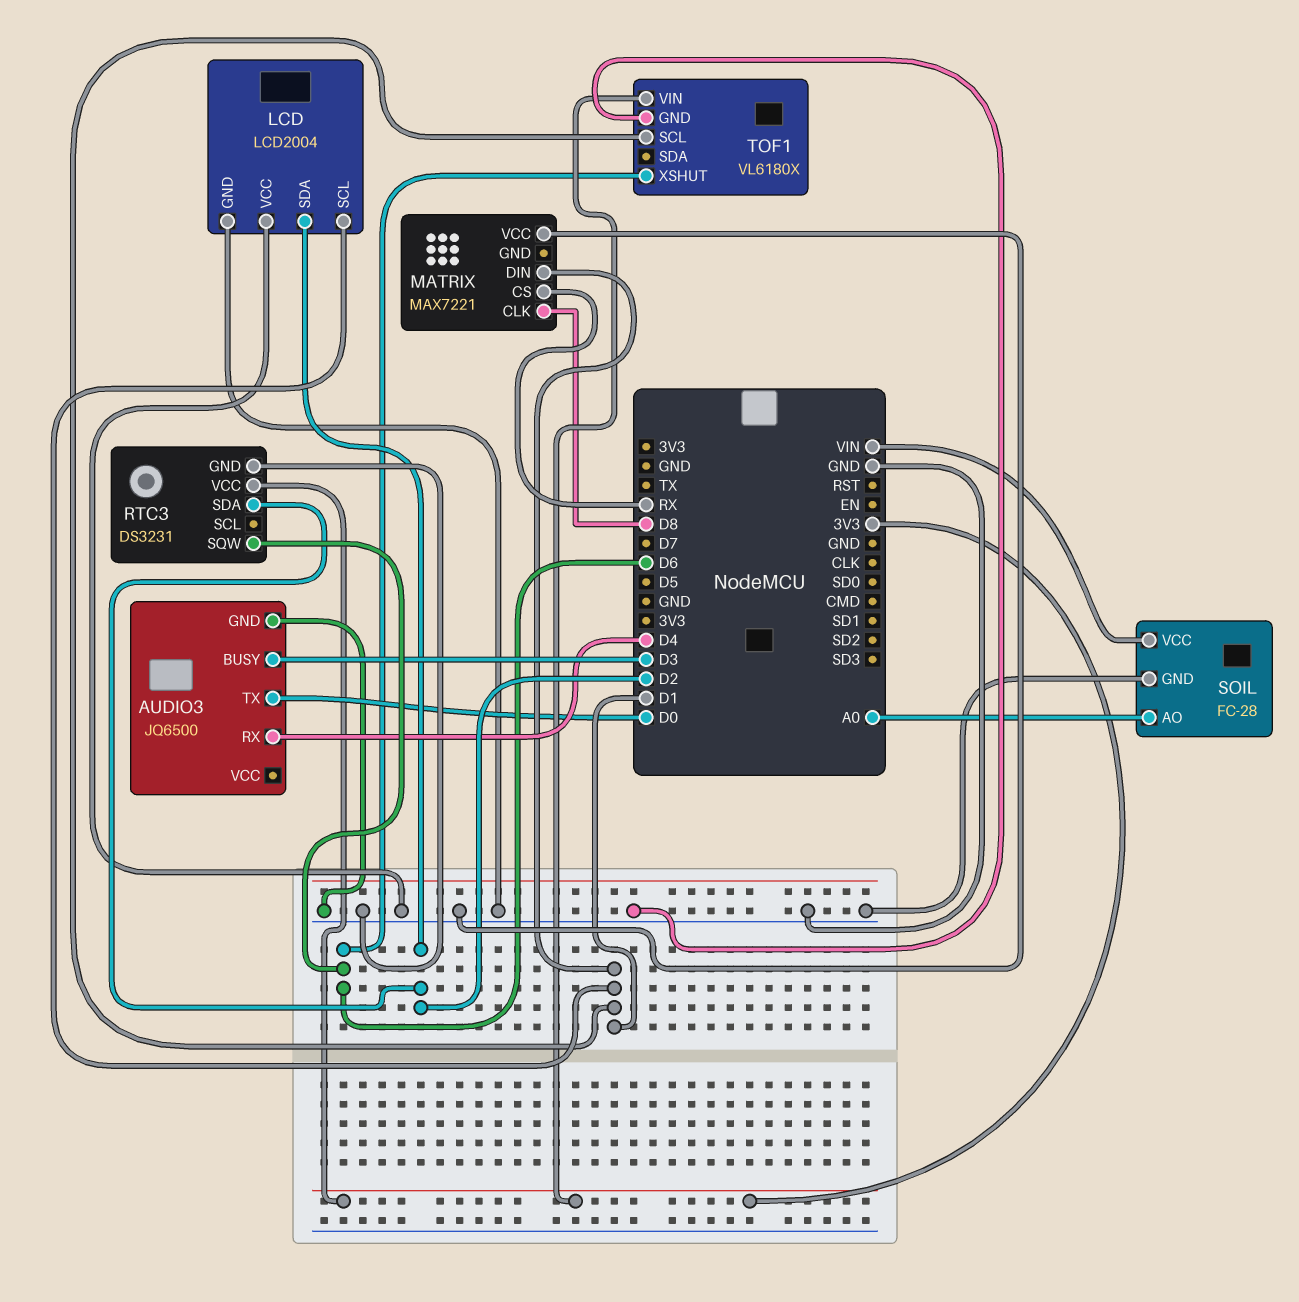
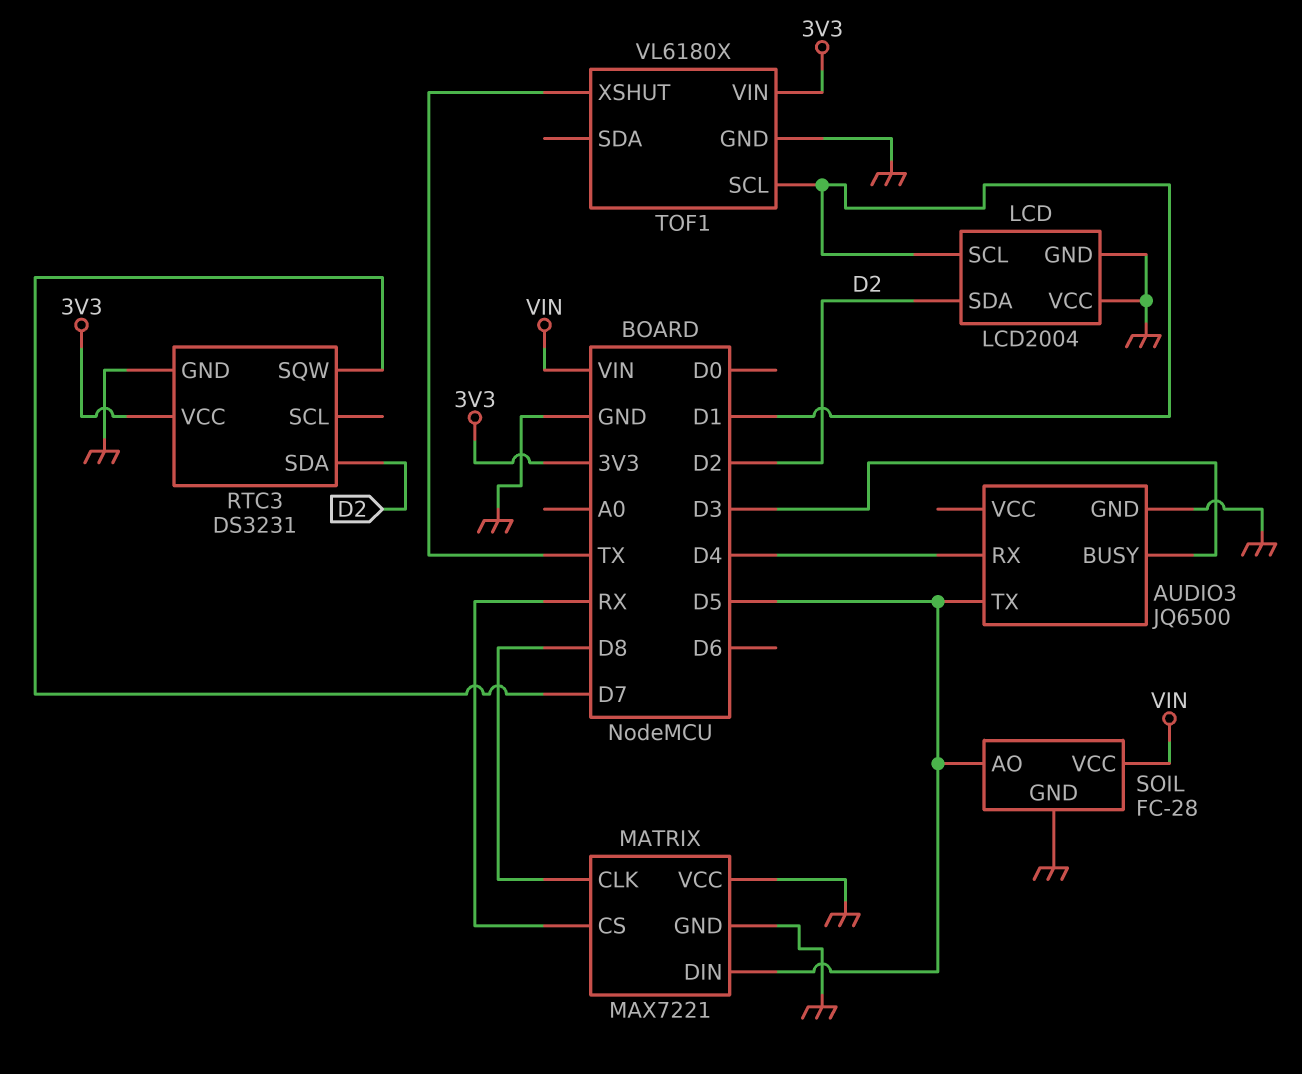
AUDIO3 pin TX: D0 -> D5
MATRIX pin DIN: D1 -> D5
MATRIX pin GND: none -> GND
RTC3 pin SQW: D6 -> D7
SOIL pin AO: A0 -> D5
TOF1 pin XSHUT: D6 -> TX

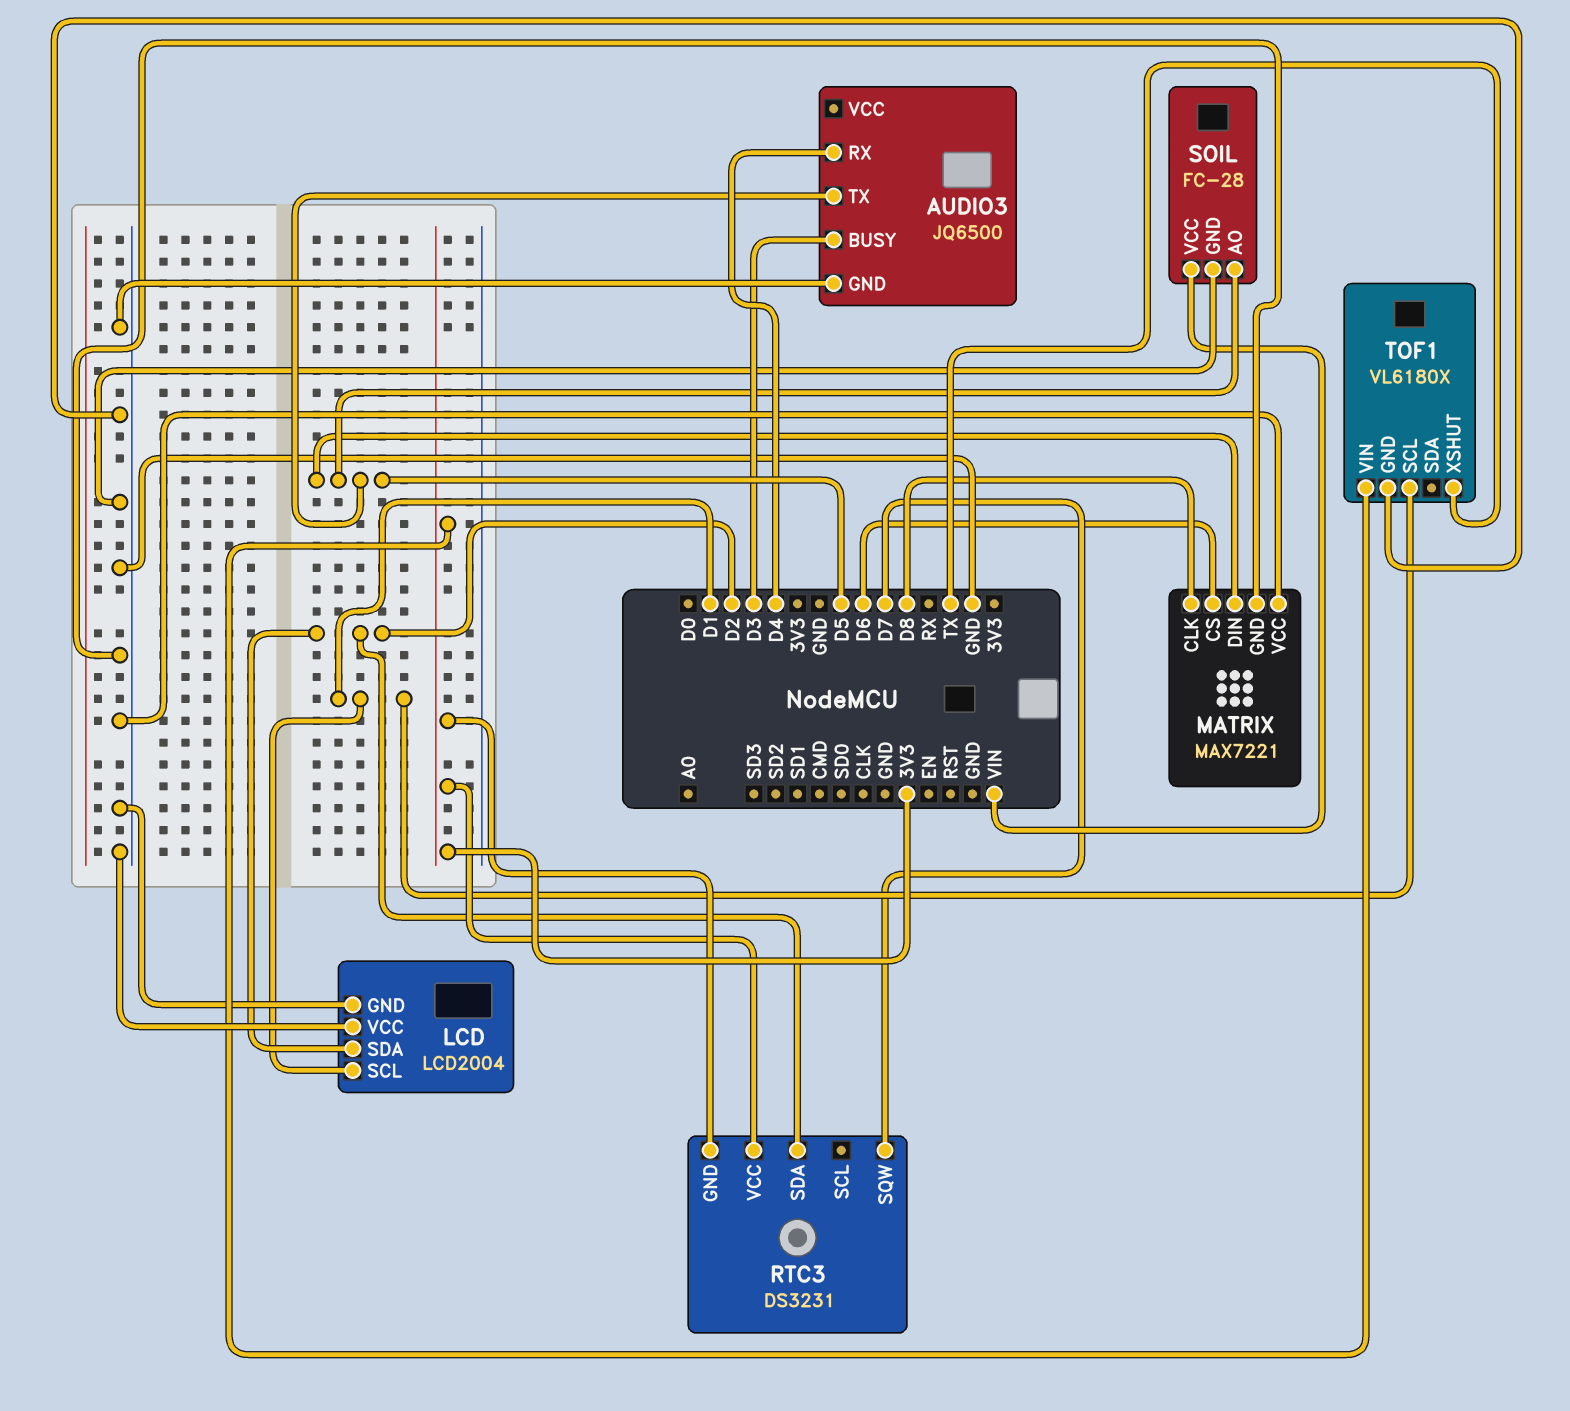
MATRIX pin CS: RX -> D6
RTC3 pin GND: GND -> 3V3

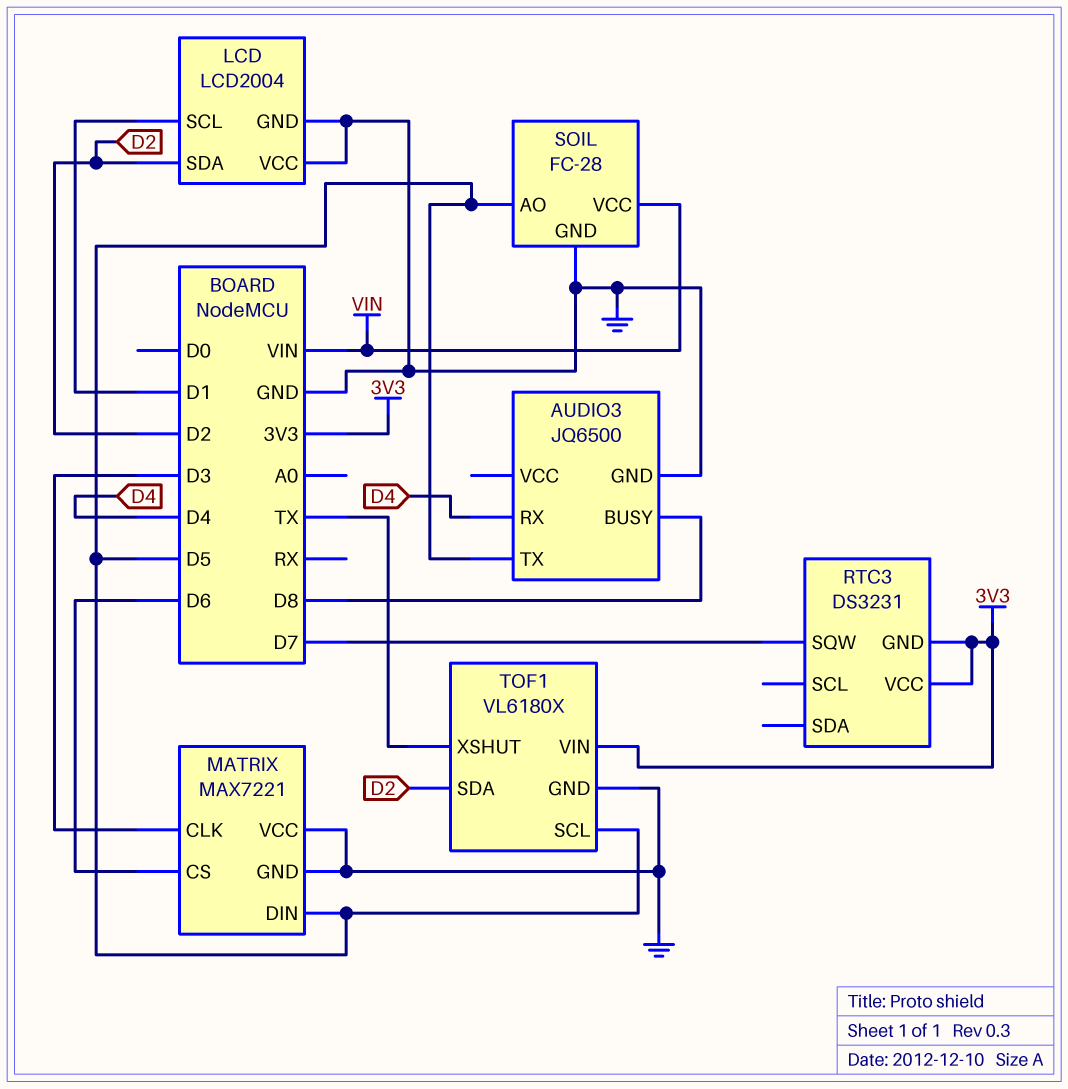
AUDIO3 pin BUSY: D3 -> D8
MATRIX pin CLK: D8 -> D3
RTC3 pin SDA: D2 -> none
TOF1 pin SCL: D1 -> D5
TOF1 pin SDA: none -> D2

